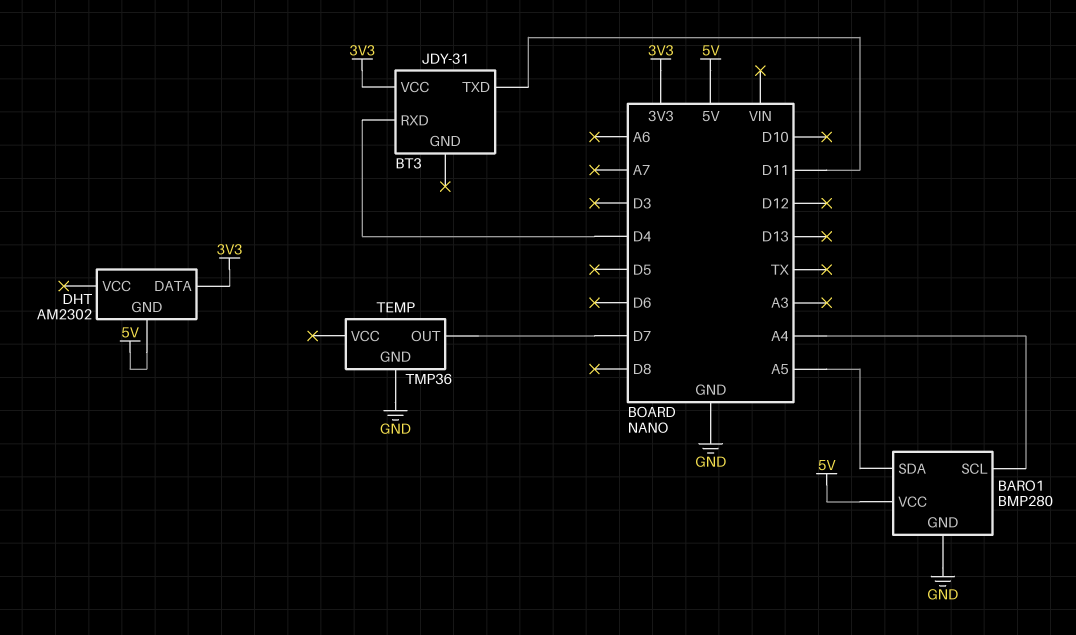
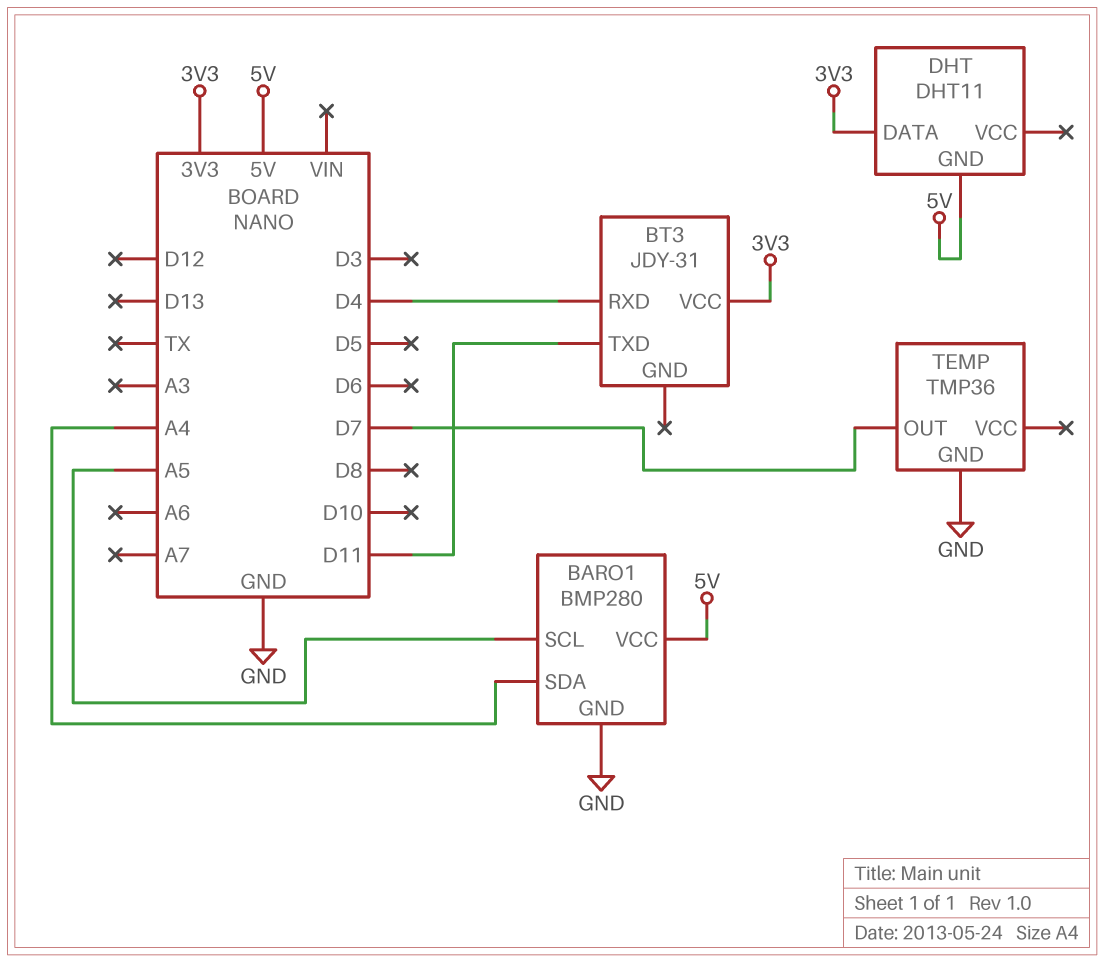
BARO1 pin SCL: A4 -> A5
BARO1 pin SDA: A5 -> A4
DHT: AM2302 -> DHT11

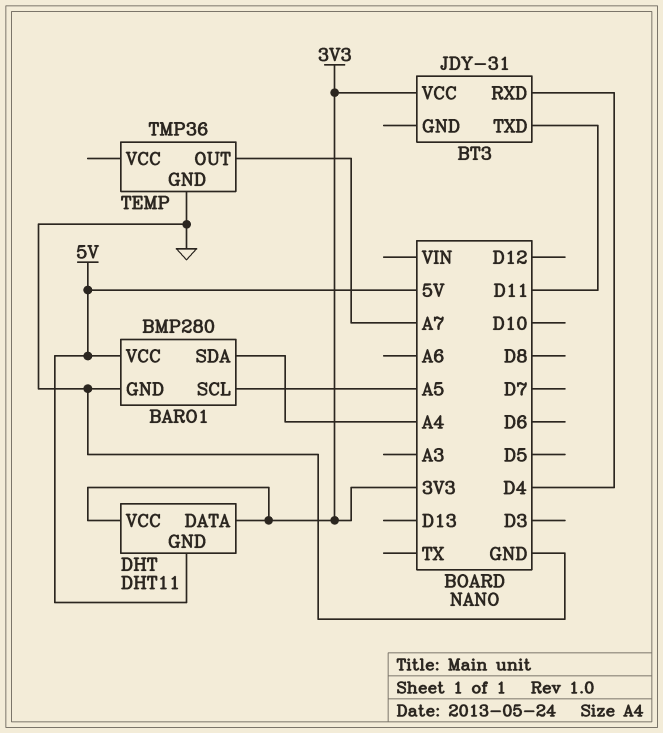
DHT pin VCC: none -> 3V3
TEMP pin OUT: D7 -> A7

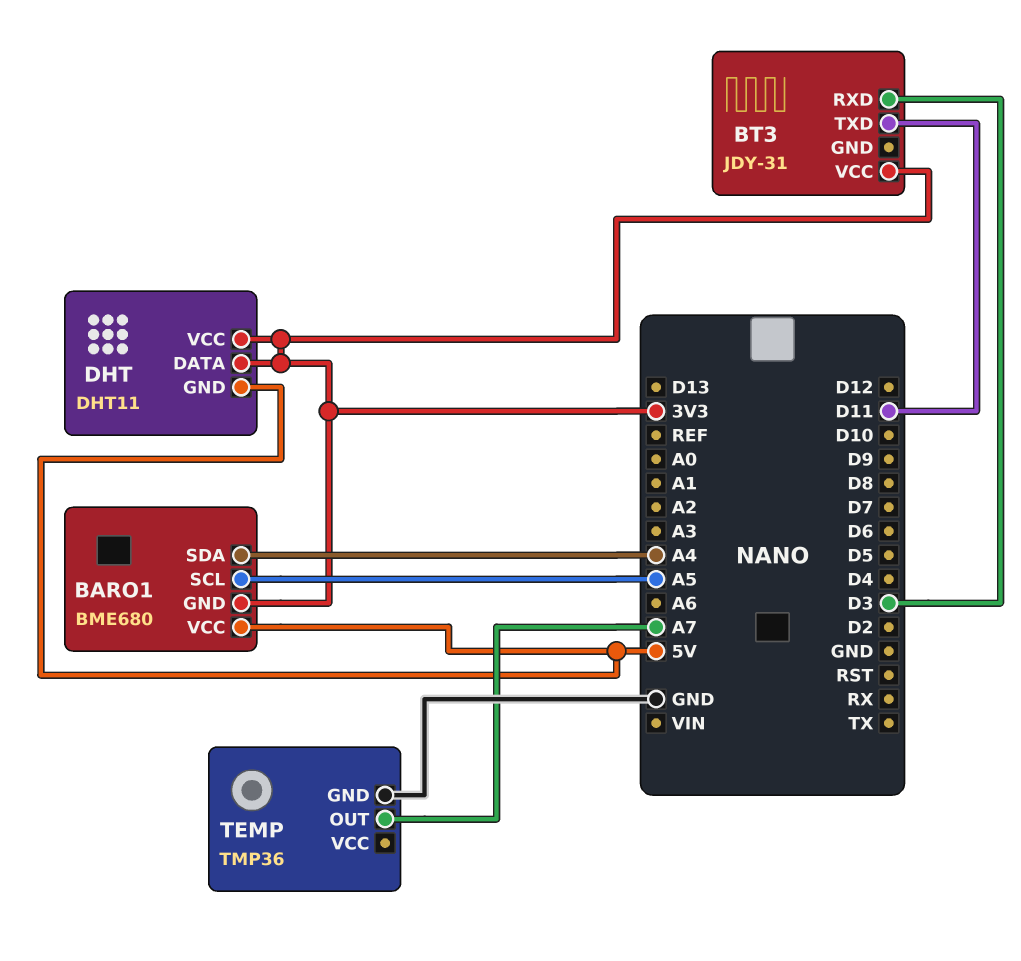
BARO1: BMP280 -> BME680
BARO1 pin GND: GND -> 3V3
BT3 pin RXD: D4 -> D3

